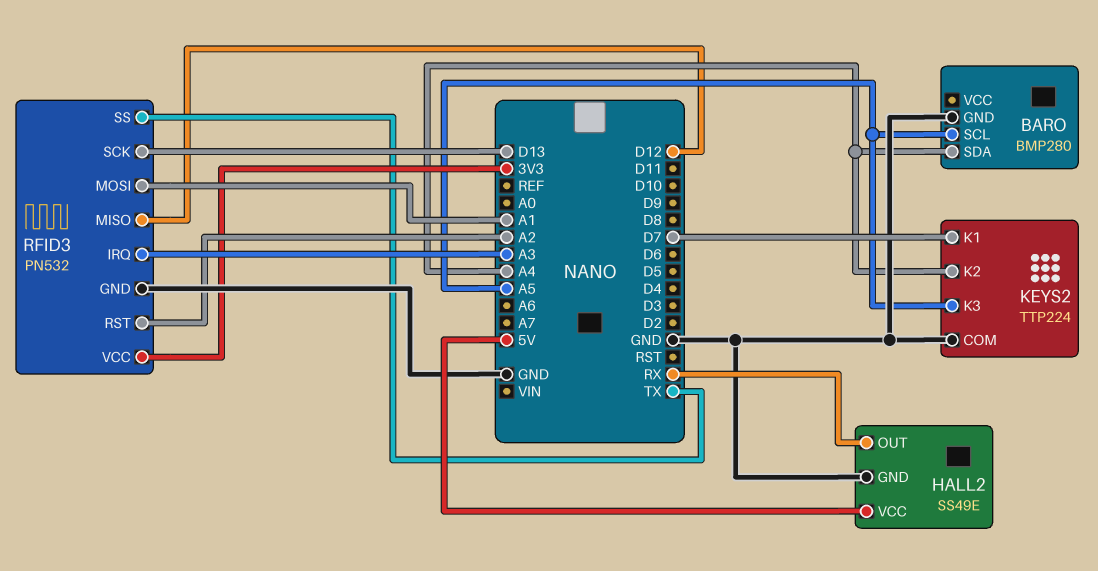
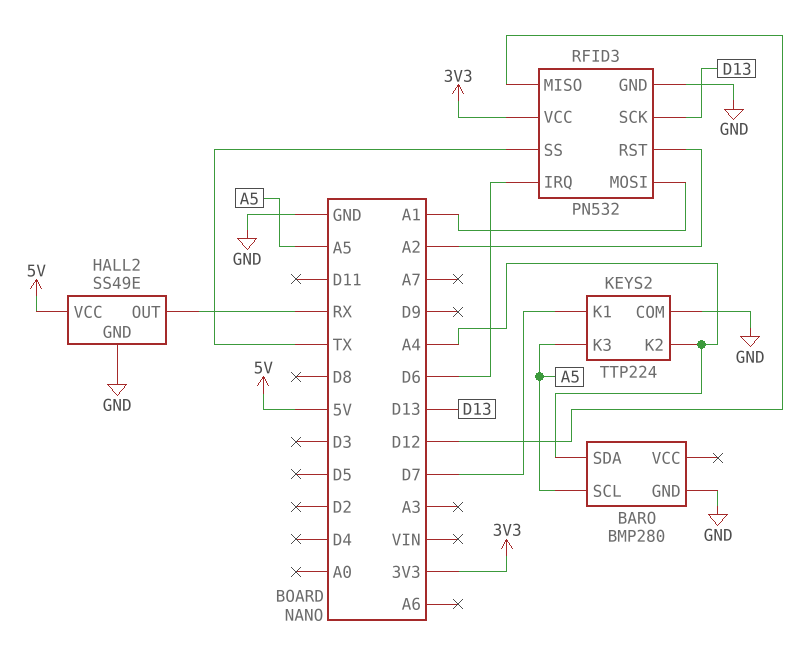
RFID3 pin IRQ: A3 -> D6

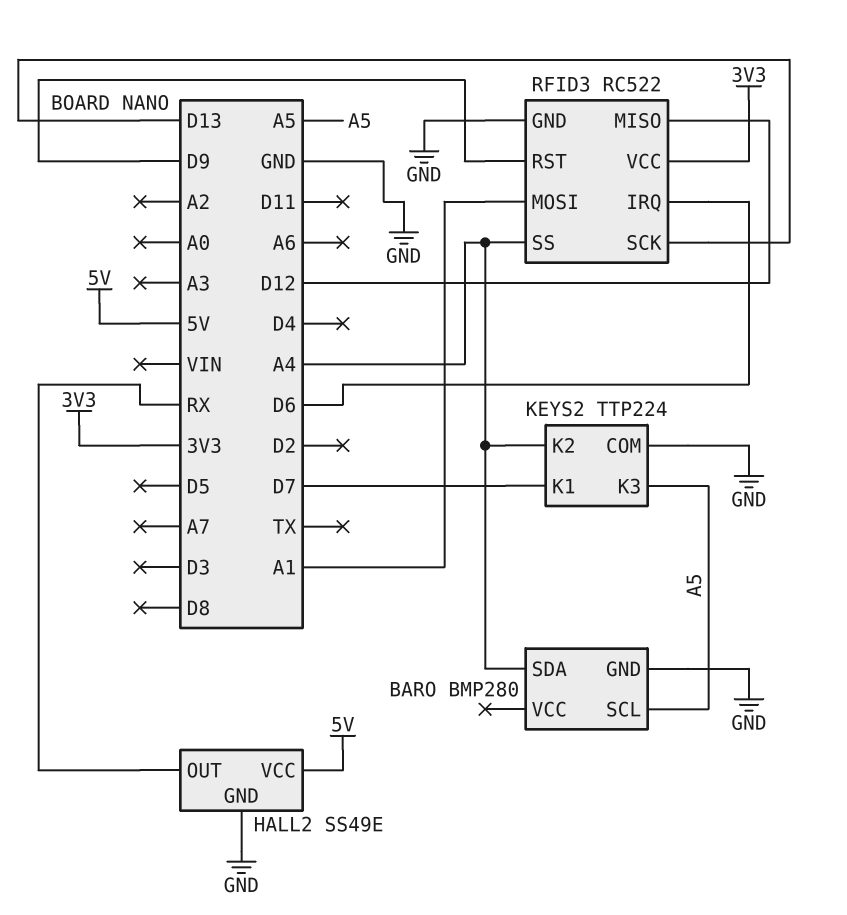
RFID3: PN532 -> RC522
RFID3 pin RST: A2 -> D9
RFID3 pin SS: TX -> A4

